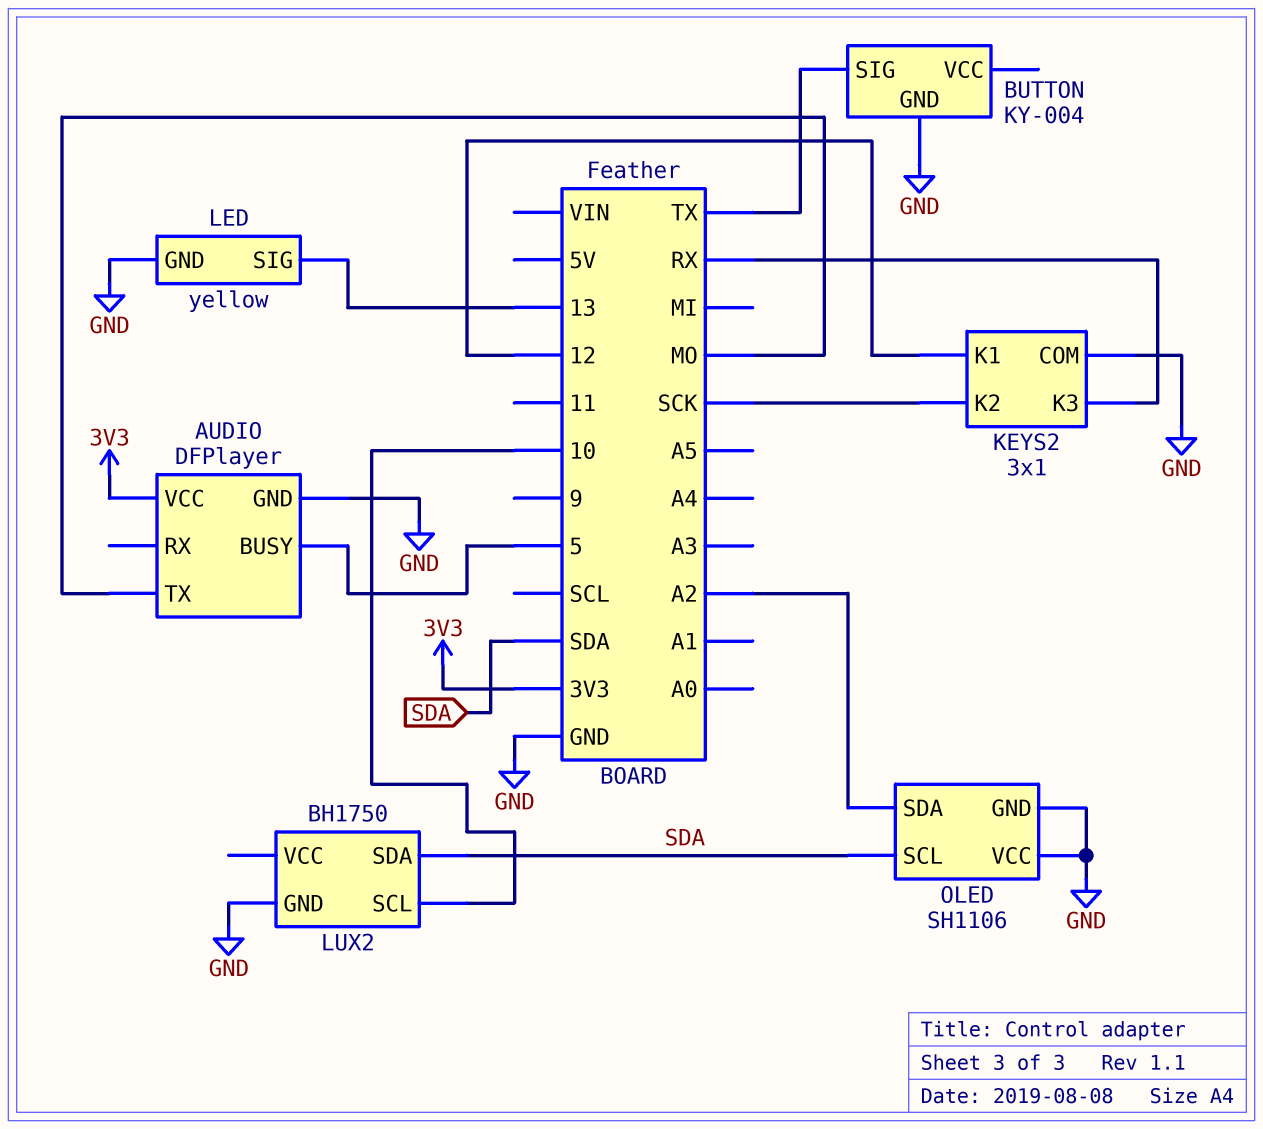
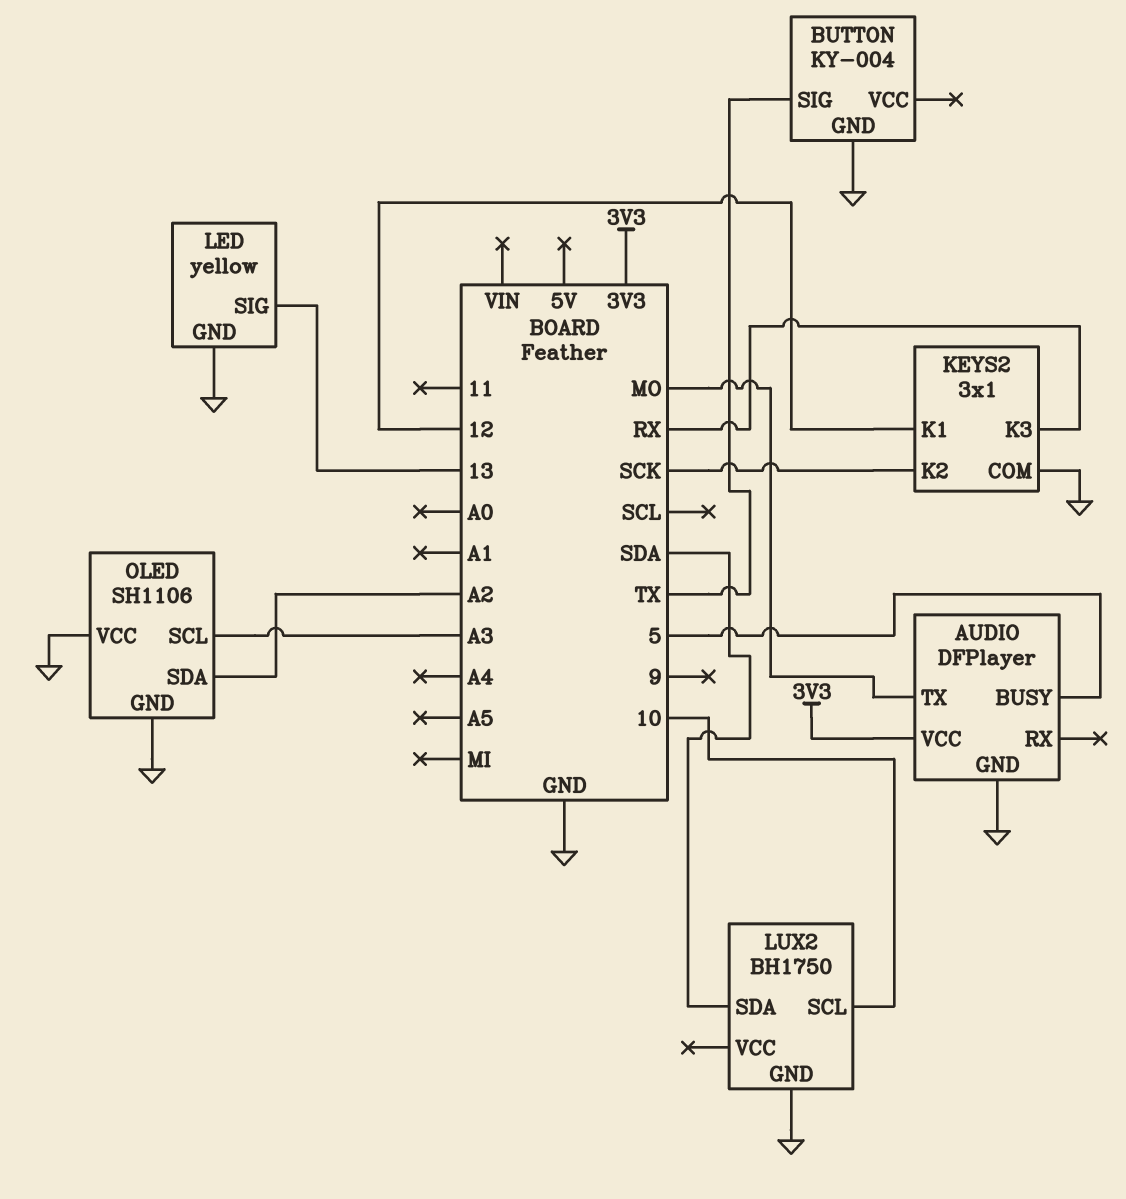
OLED pin SCL: SDA -> A3

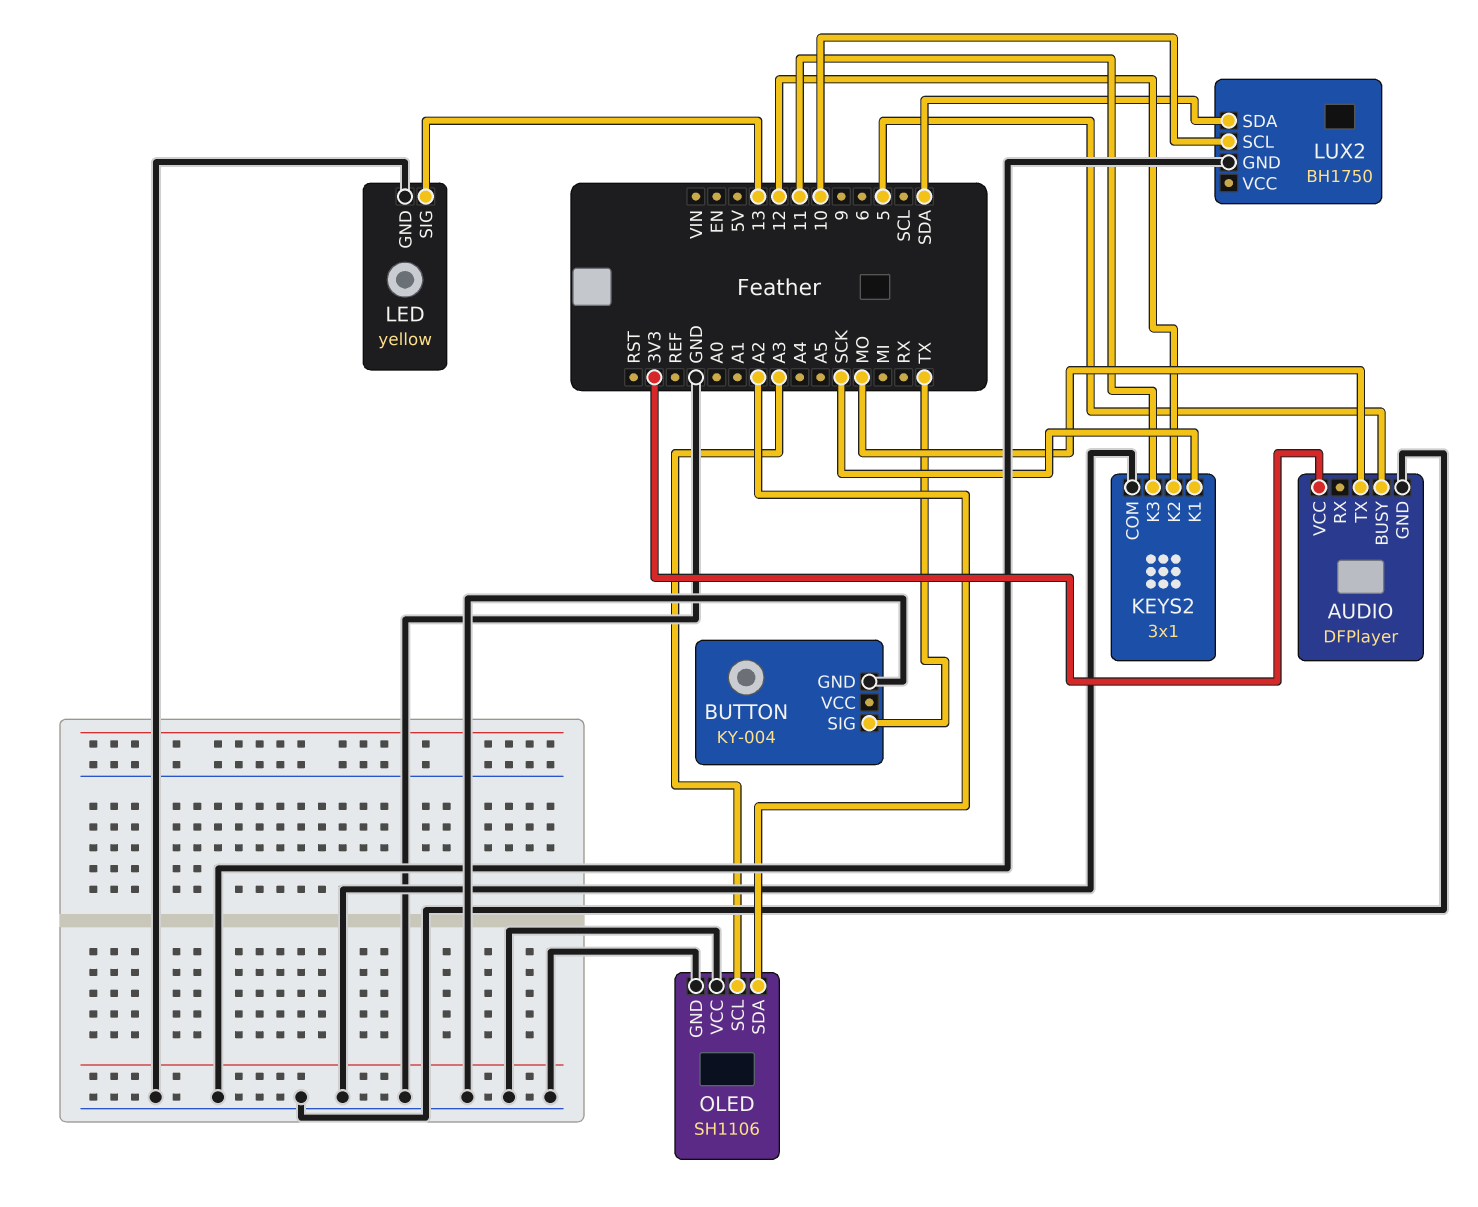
KEYS2 pin K1: 12 -> SCK
KEYS2 pin K2: SCK -> 12
KEYS2 pin K3: RX -> 11

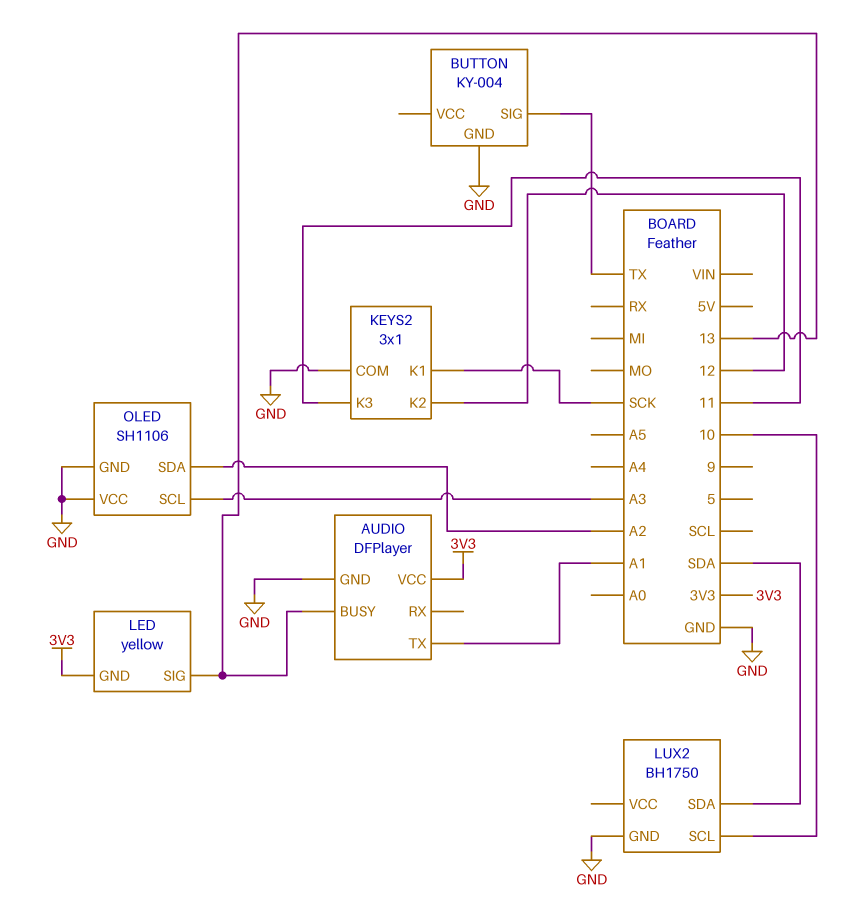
AUDIO pin BUSY: 5 -> 13
AUDIO pin TX: MO -> A1
LED pin GND: GND -> 3V3

